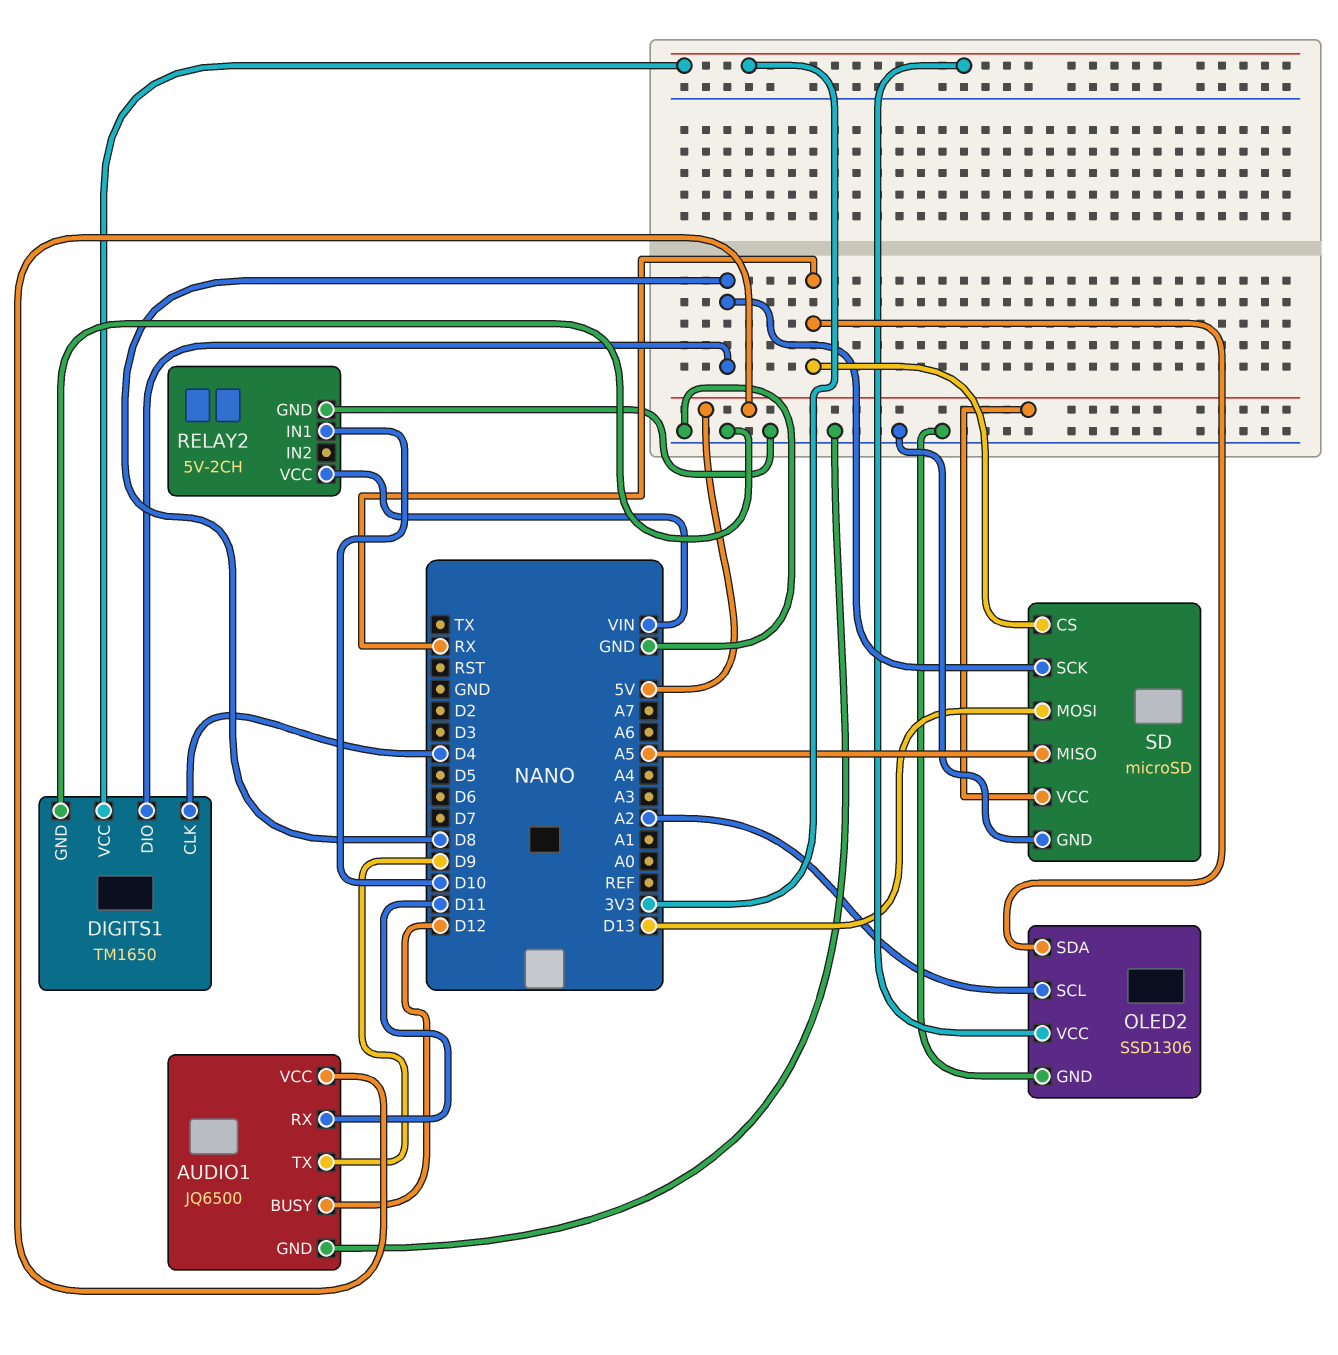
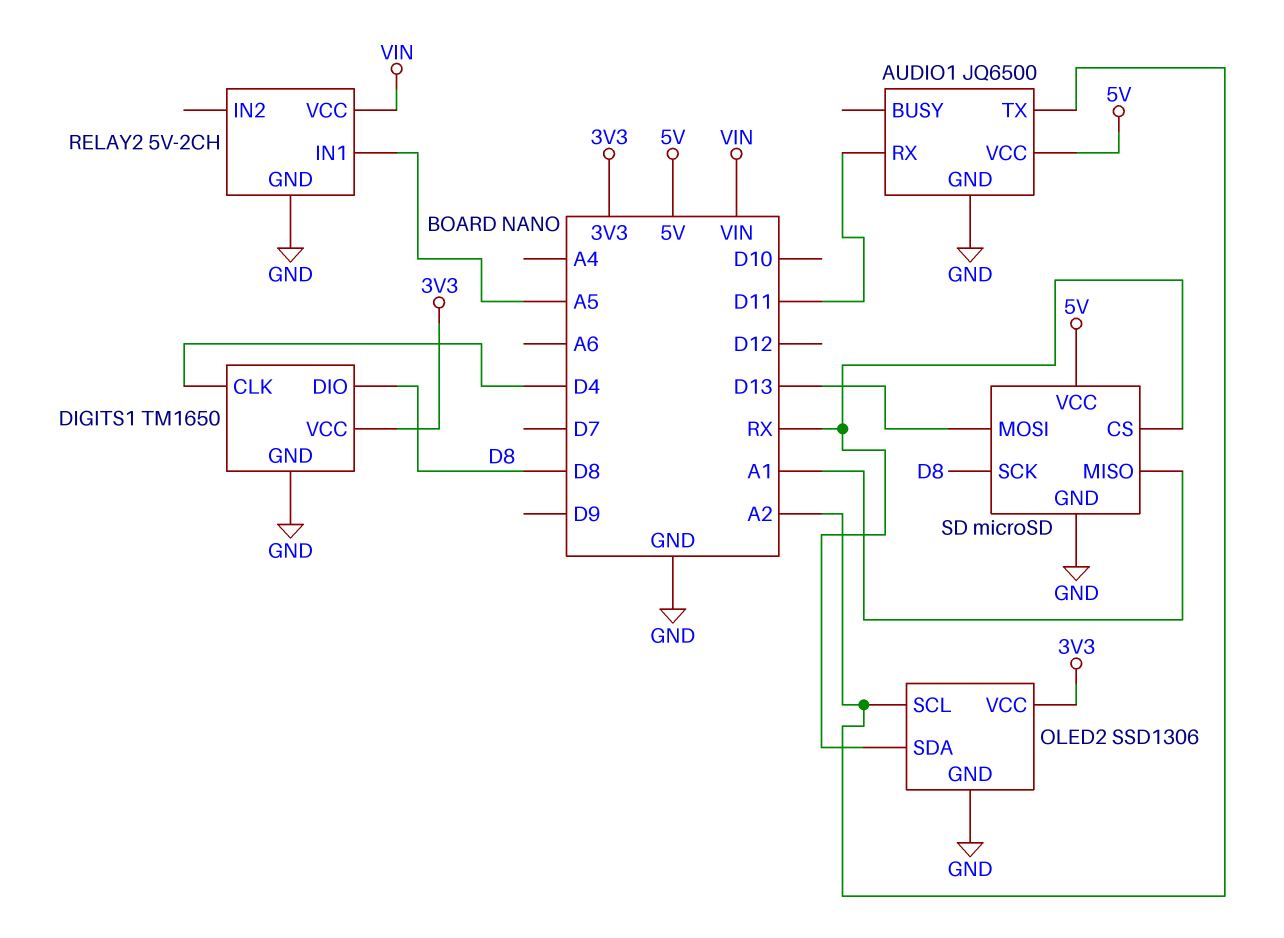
AUDIO1 pin BUSY: D12 -> none
AUDIO1 pin TX: D9 -> A2
RELAY2 pin IN1: D10 -> A5
SD pin MISO: A5 -> A1

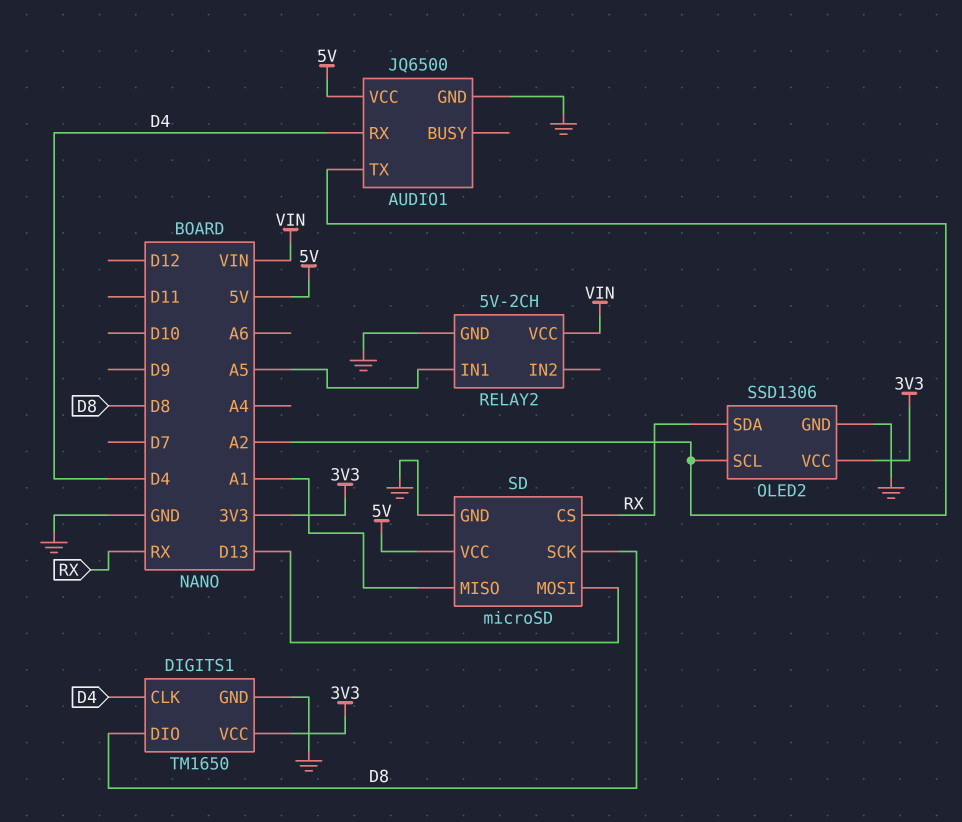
AUDIO1 pin RX: D11 -> D4

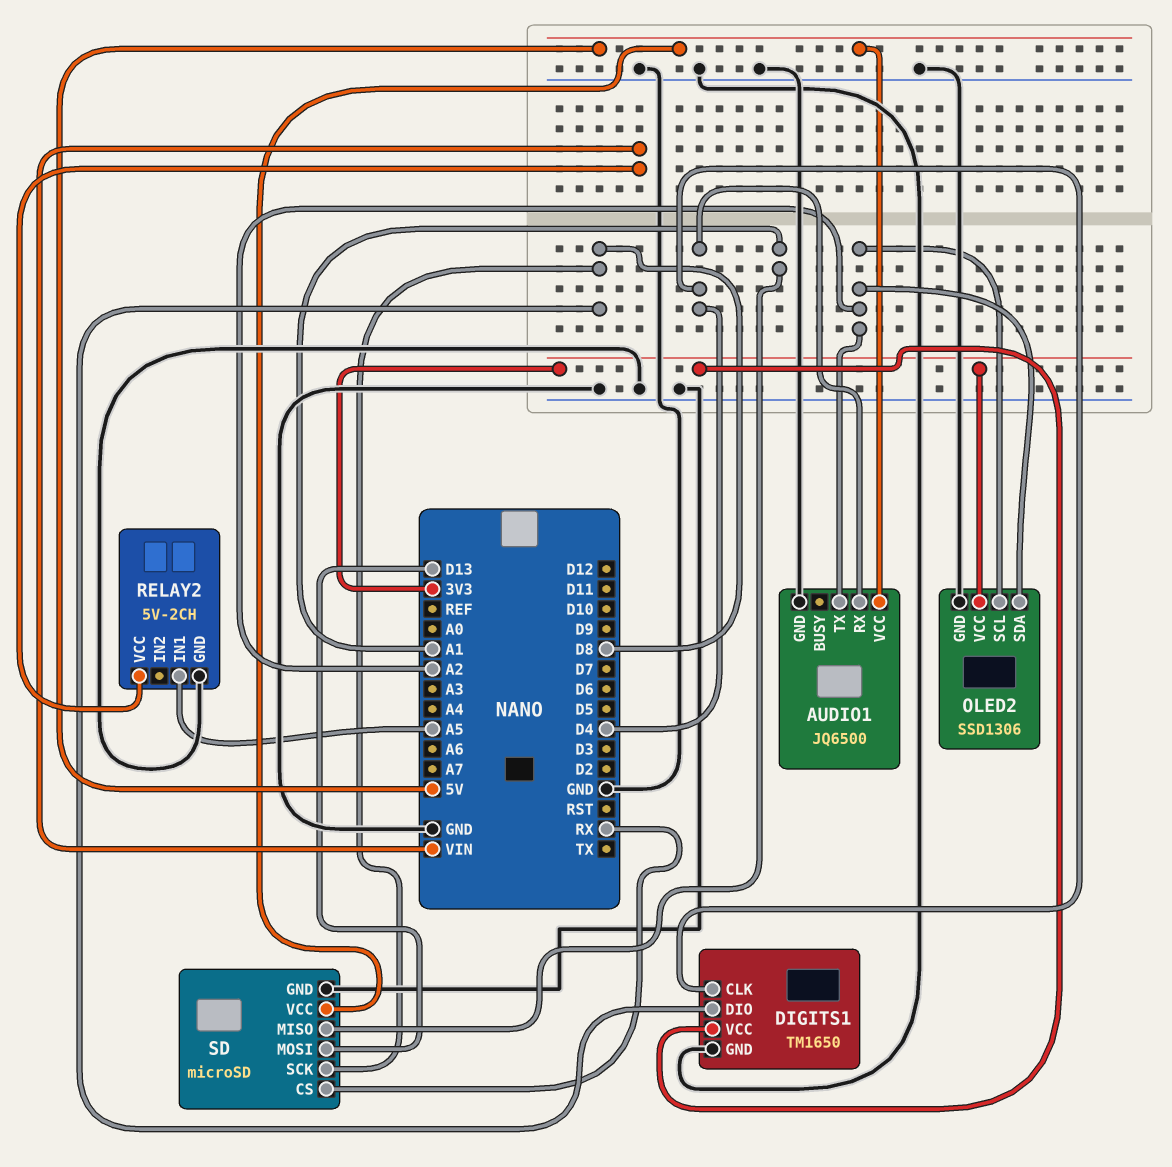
OLED2 pin SDA: RX -> A2

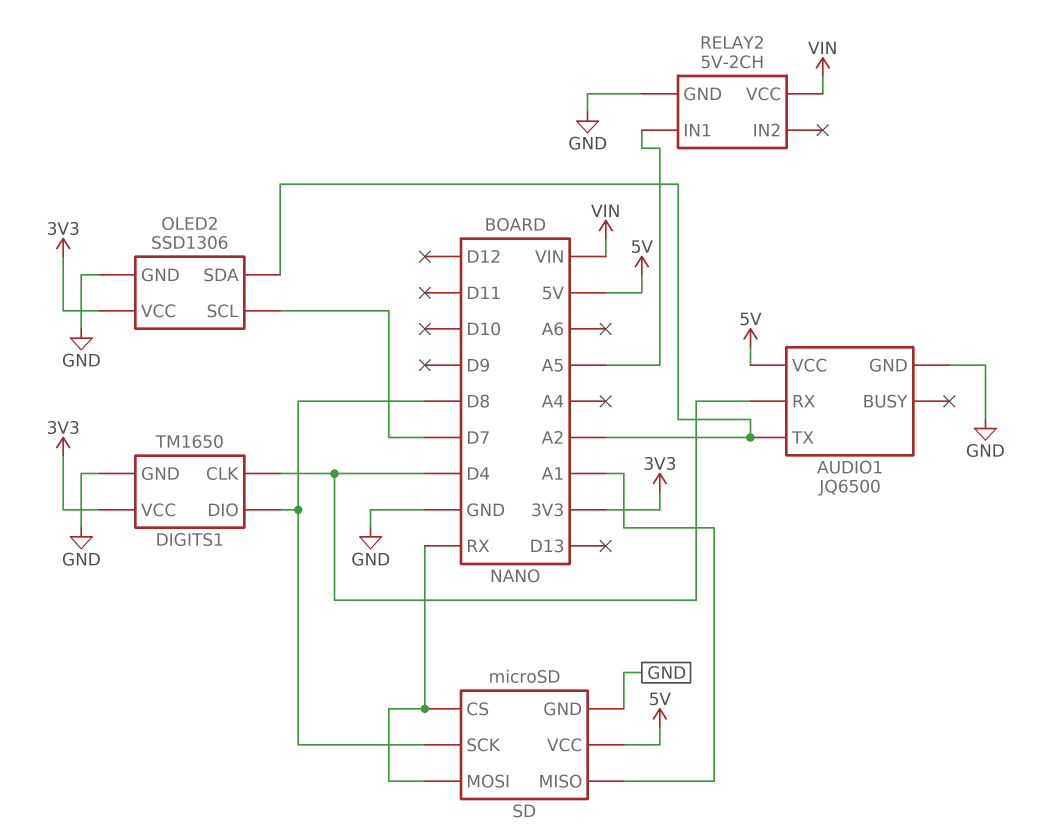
OLED2 pin SCL: A2 -> D7
SD pin MOSI: D13 -> RX

